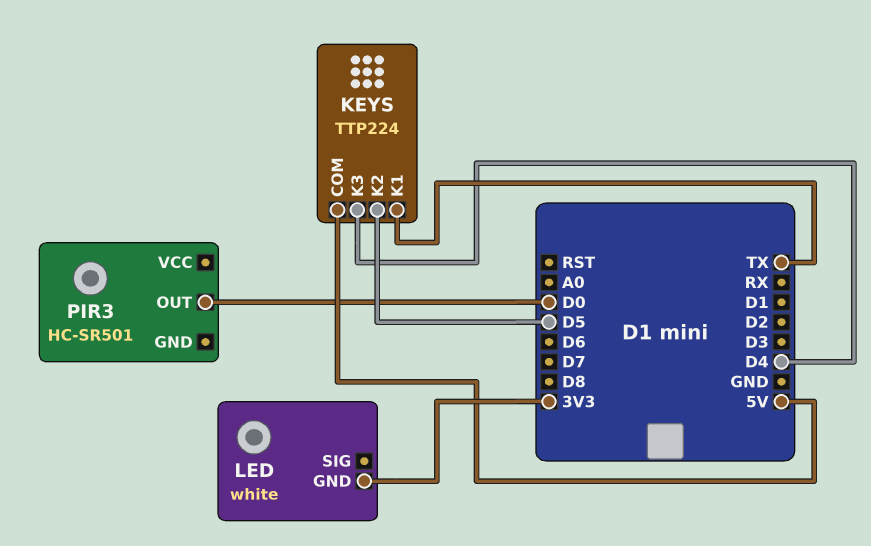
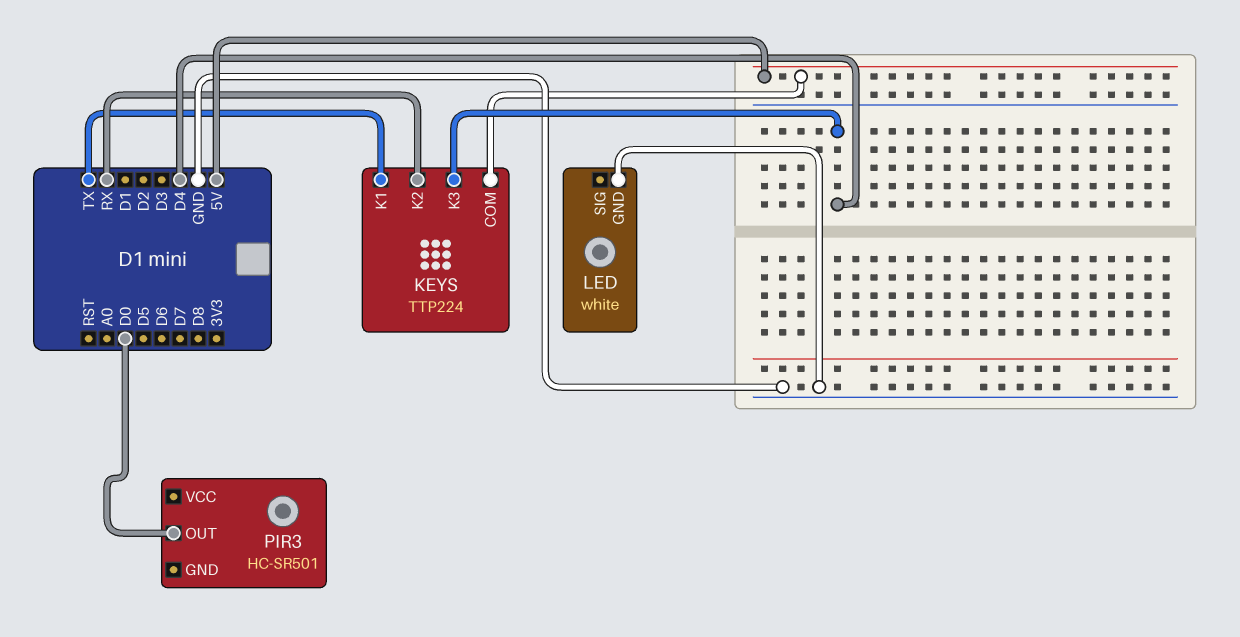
KEYS pin K2: D5 -> RX
LED pin GND: 3V3 -> GND

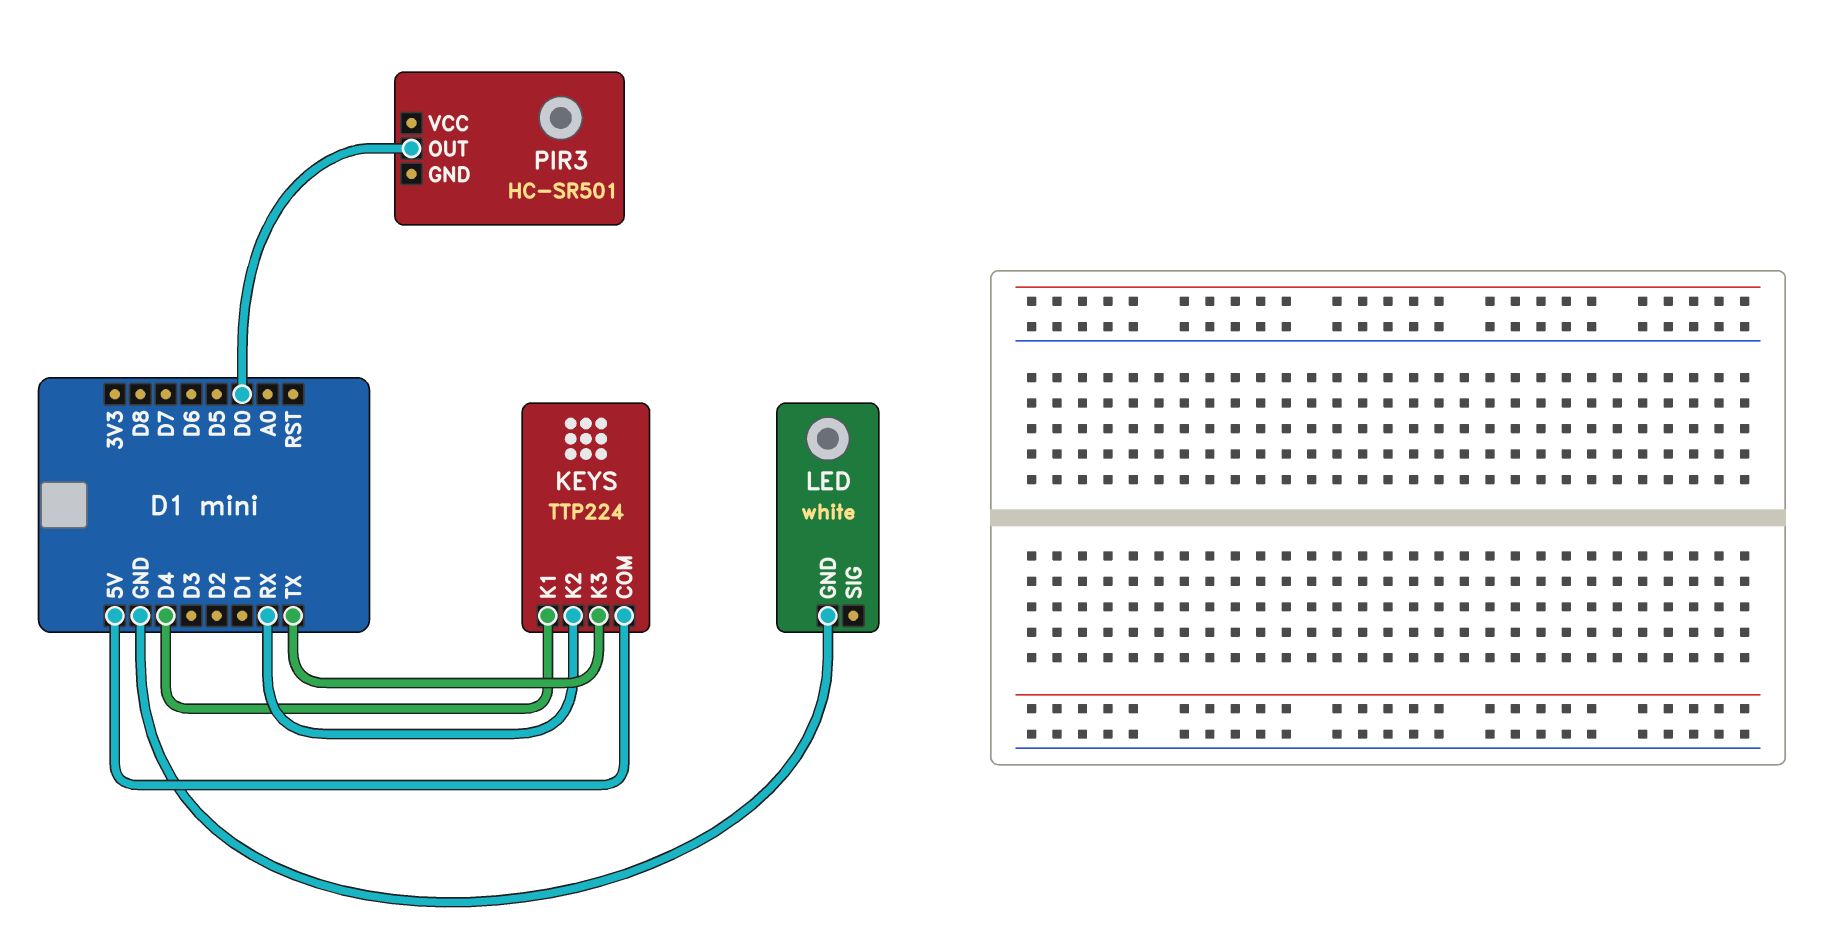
KEYS pin K1: TX -> D4
KEYS pin K3: D4 -> TX

